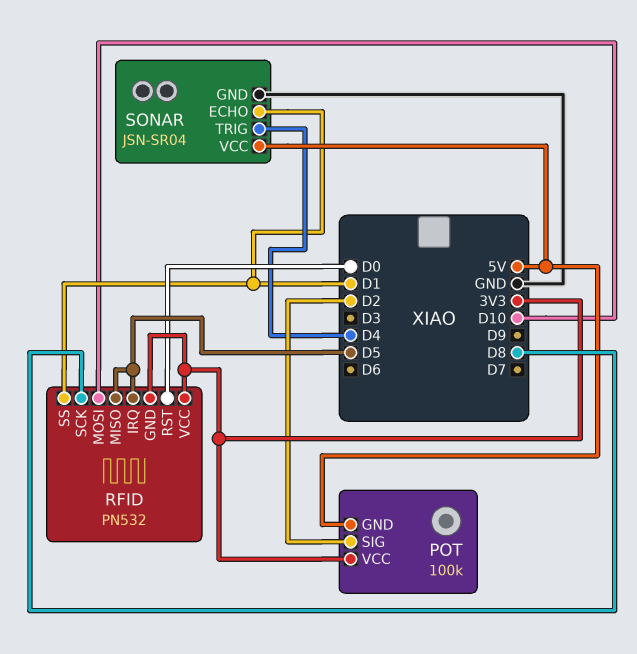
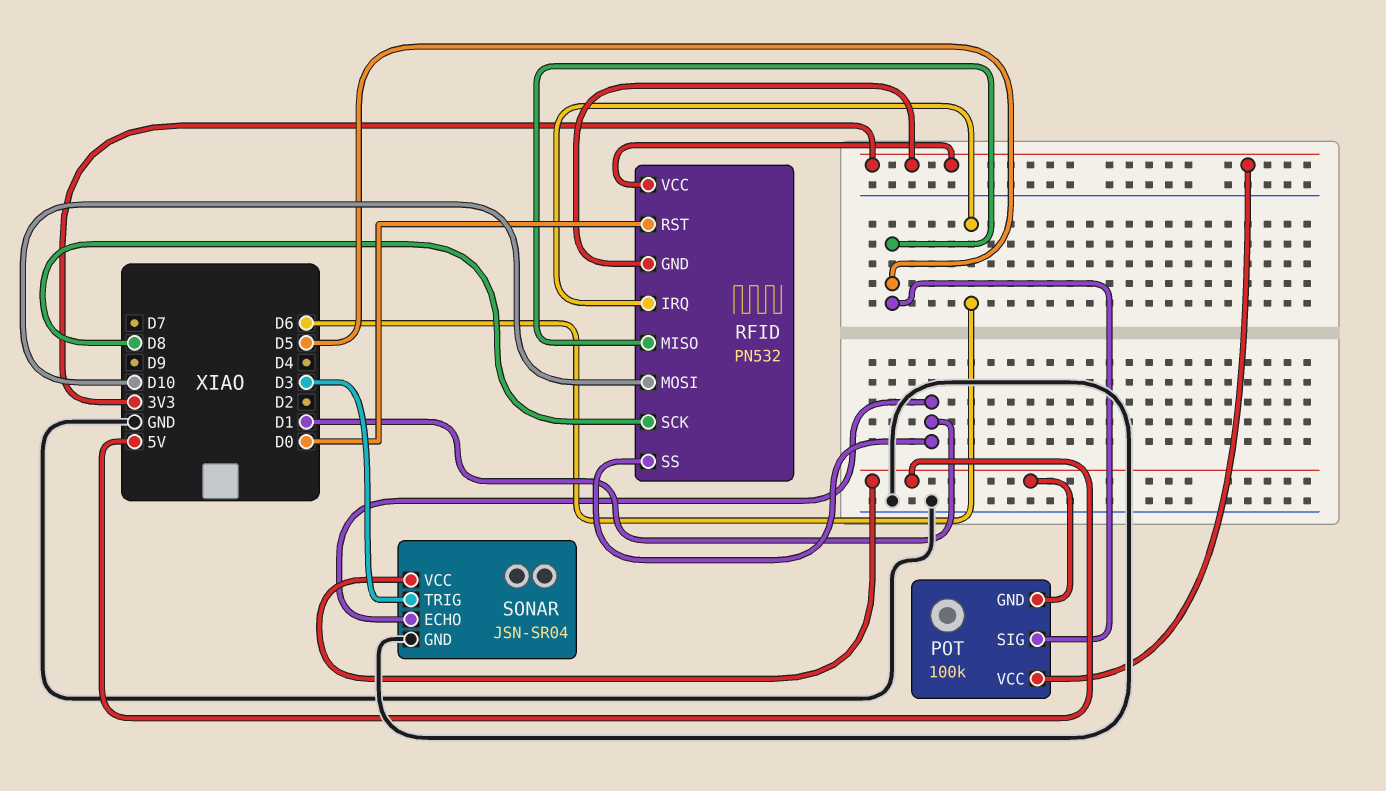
POT pin SIG: D2 -> D5
RFID pin IRQ: D5 -> D6
SONAR pin TRIG: D4 -> D3

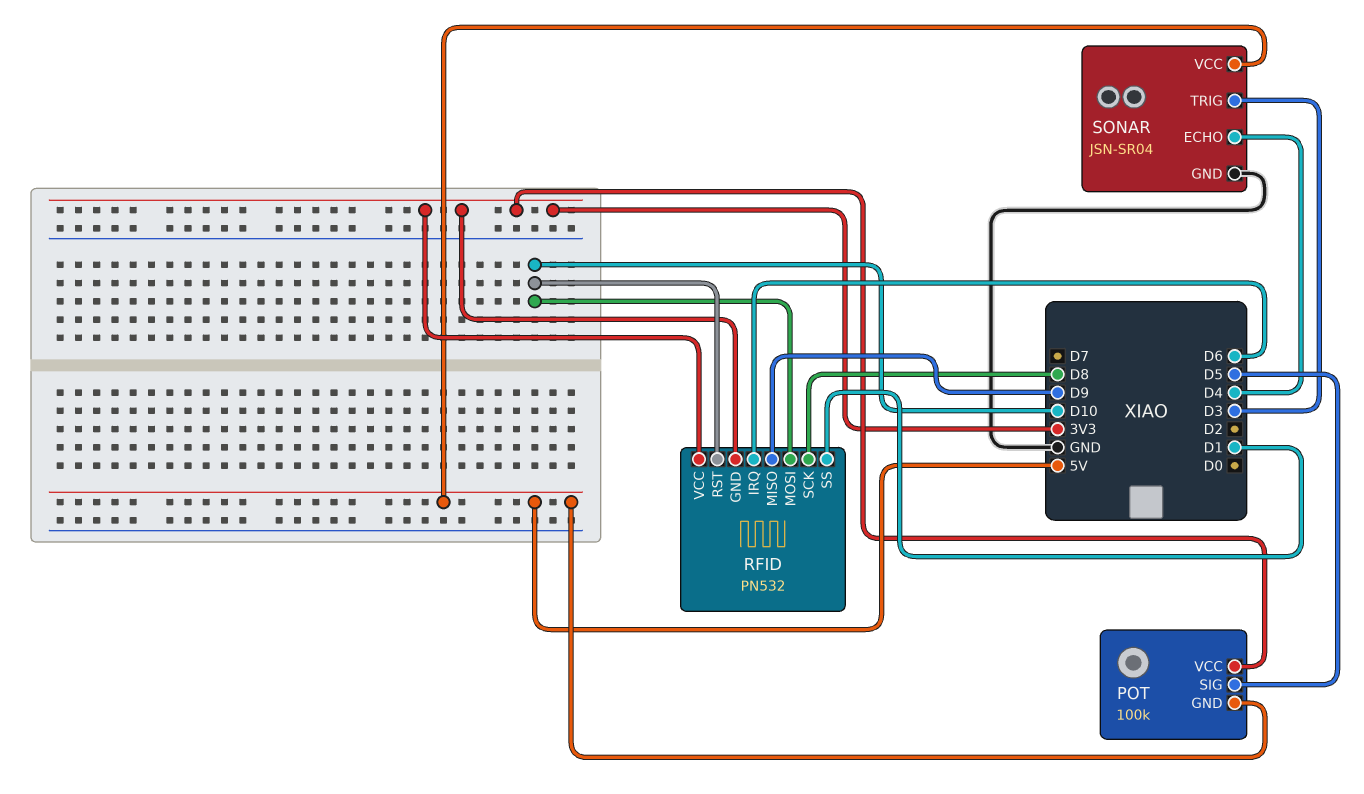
RFID pin MISO: D5 -> D9
RFID pin RST: D0 -> D10
SONAR pin ECHO: D1 -> D4

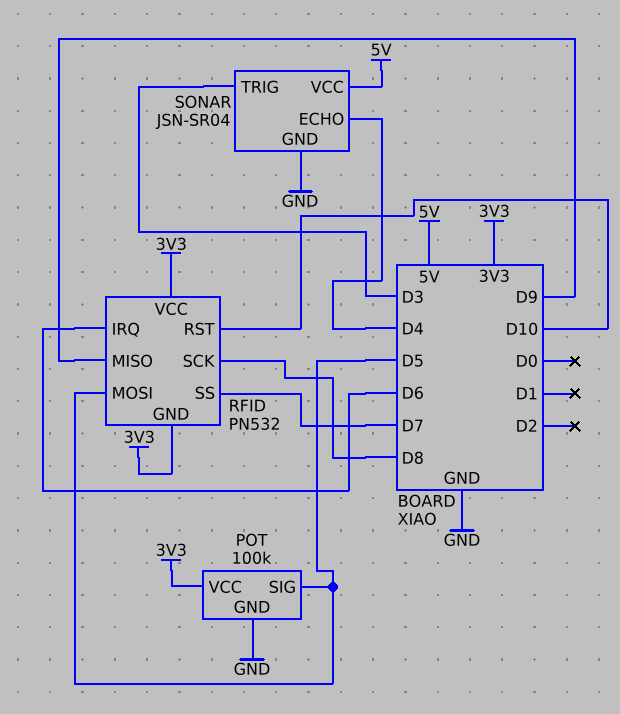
POT pin GND: 5V -> GND
RFID pin MOSI: D10 -> D5
RFID pin SS: D1 -> D7

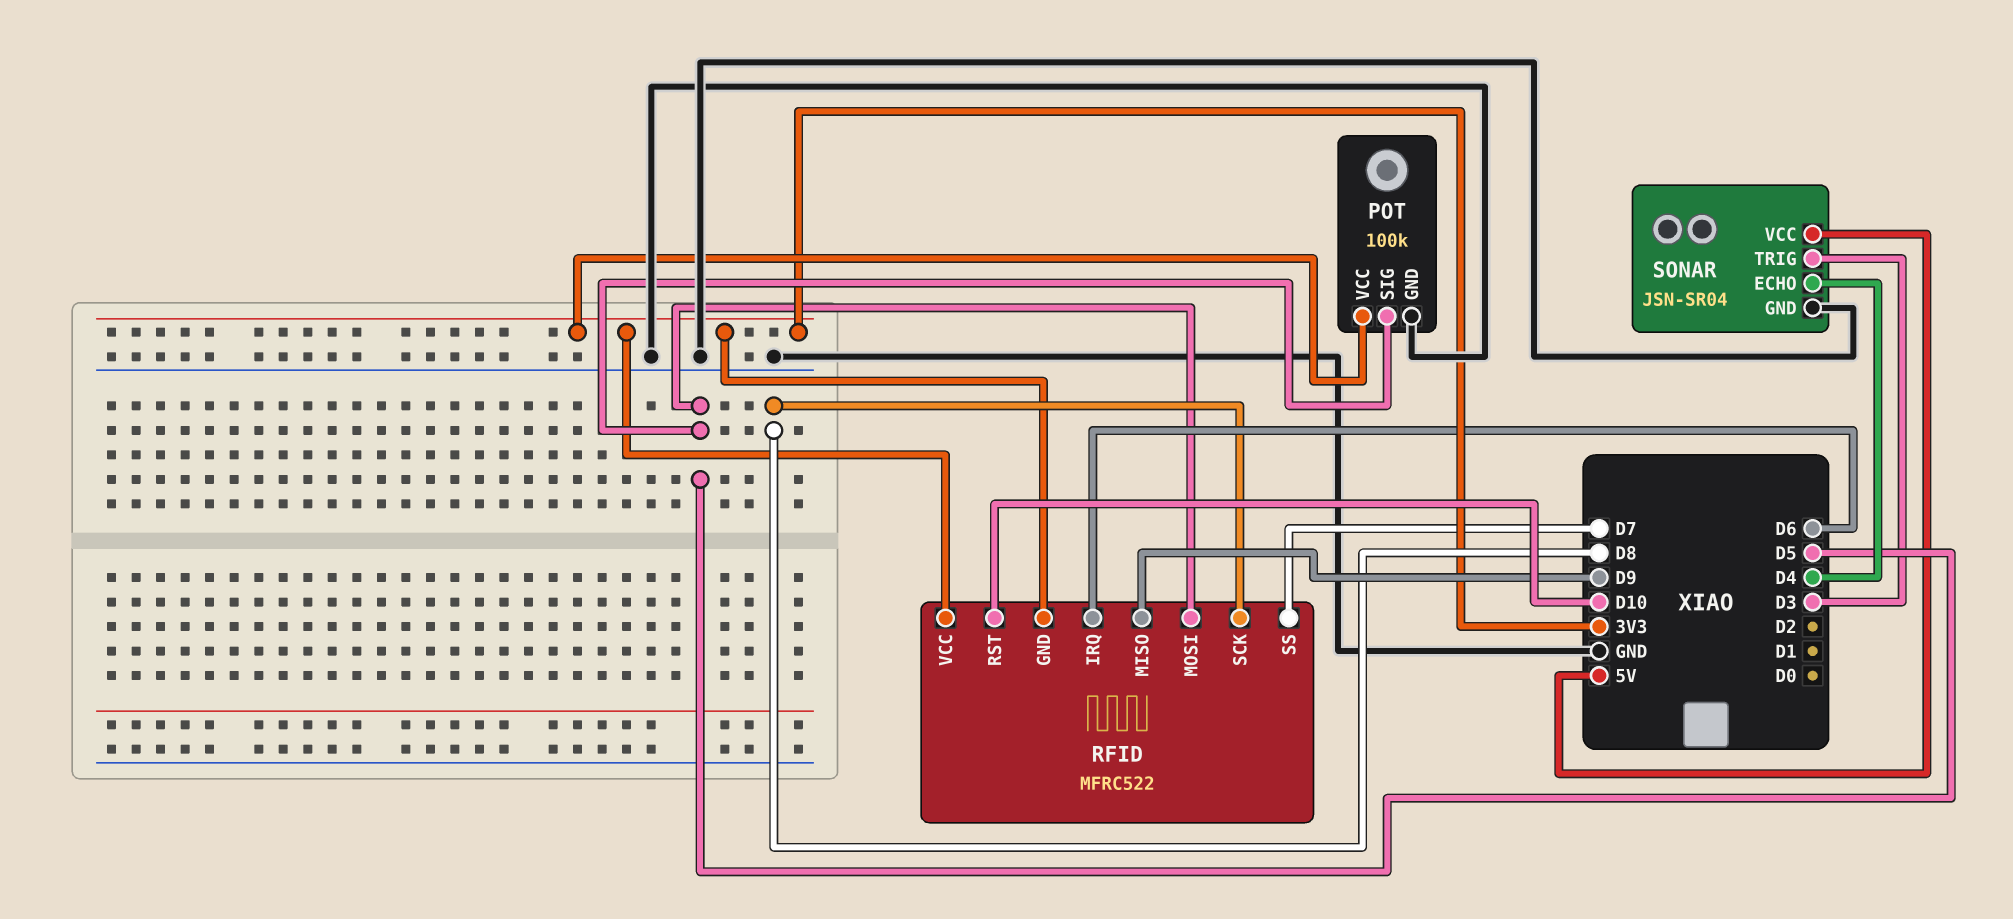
RFID: PN532 -> MFRC522

